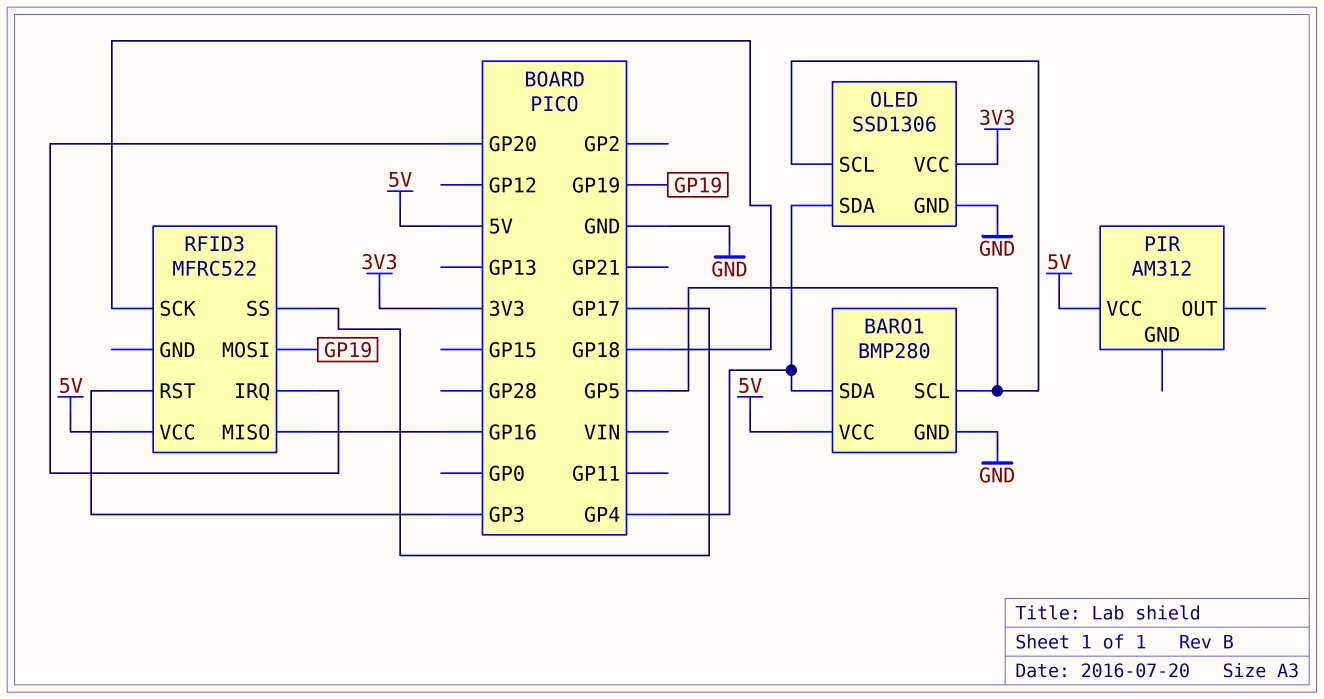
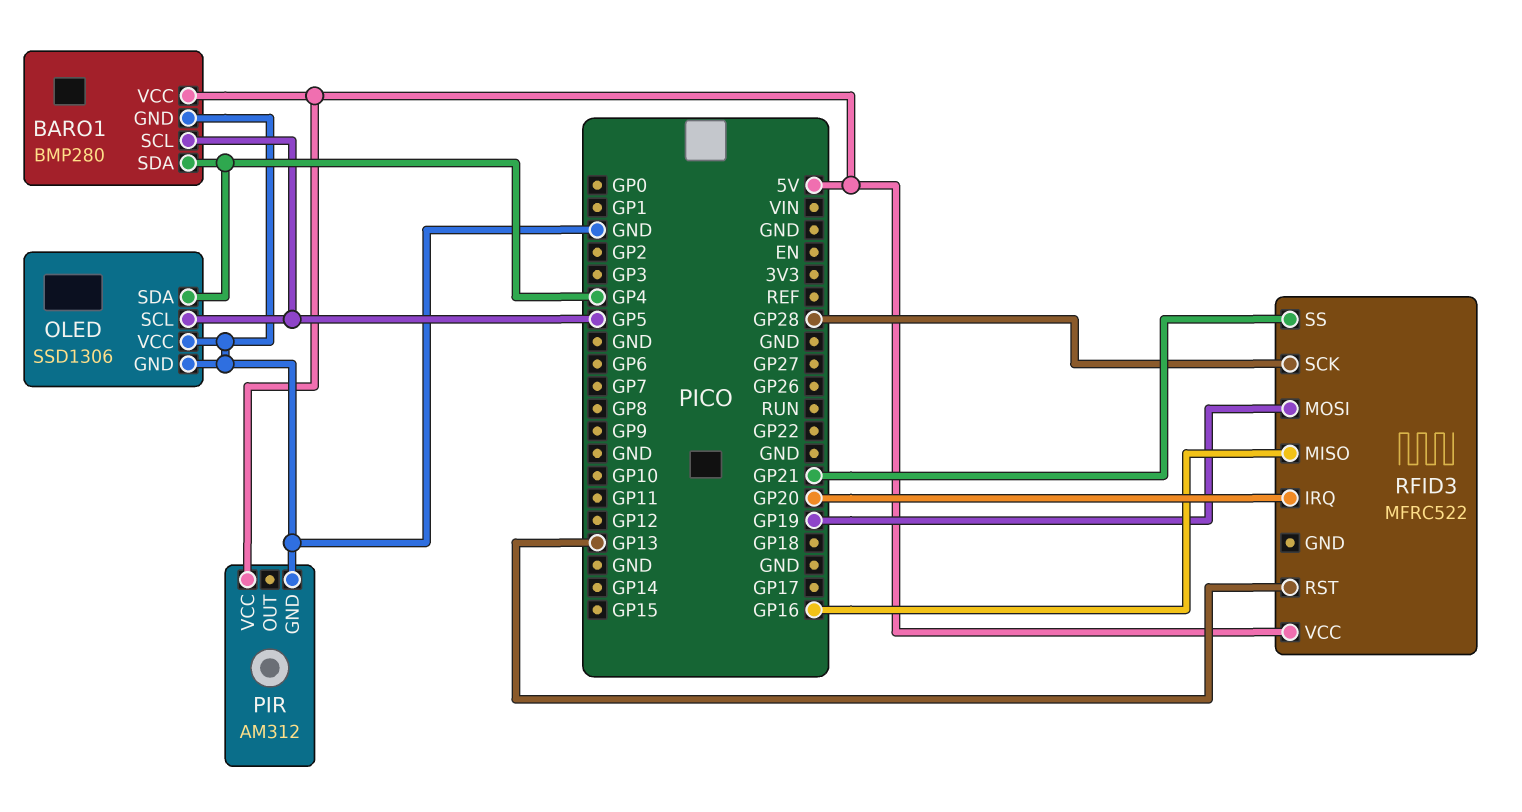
OLED pin VCC: 3V3 -> GND
PIR pin GND: none -> GND
RFID3 pin RST: GP3 -> GP13
RFID3 pin SCK: GP18 -> GP28
RFID3 pin SS: GP17 -> GP21

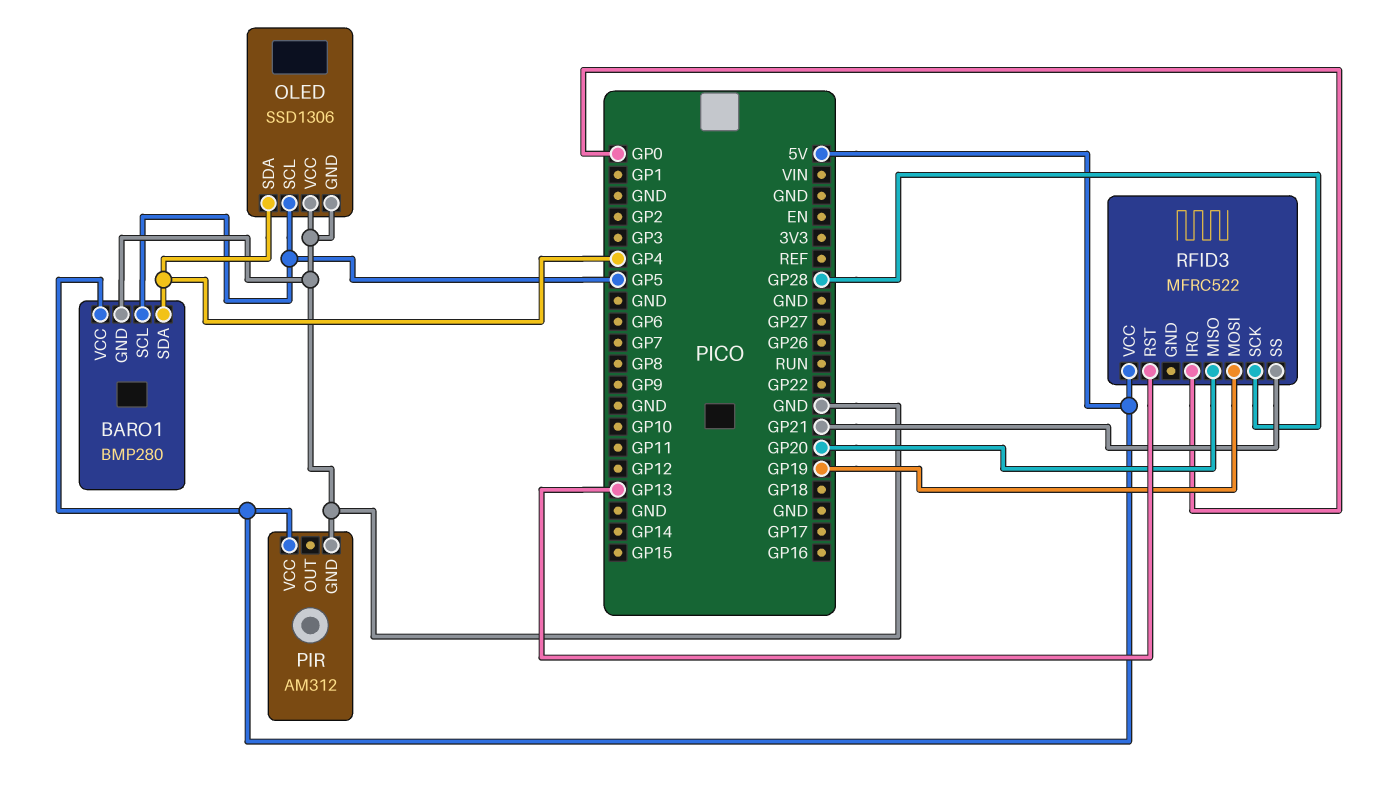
RFID3 pin IRQ: GP20 -> GP0
RFID3 pin MISO: GP16 -> GP20

